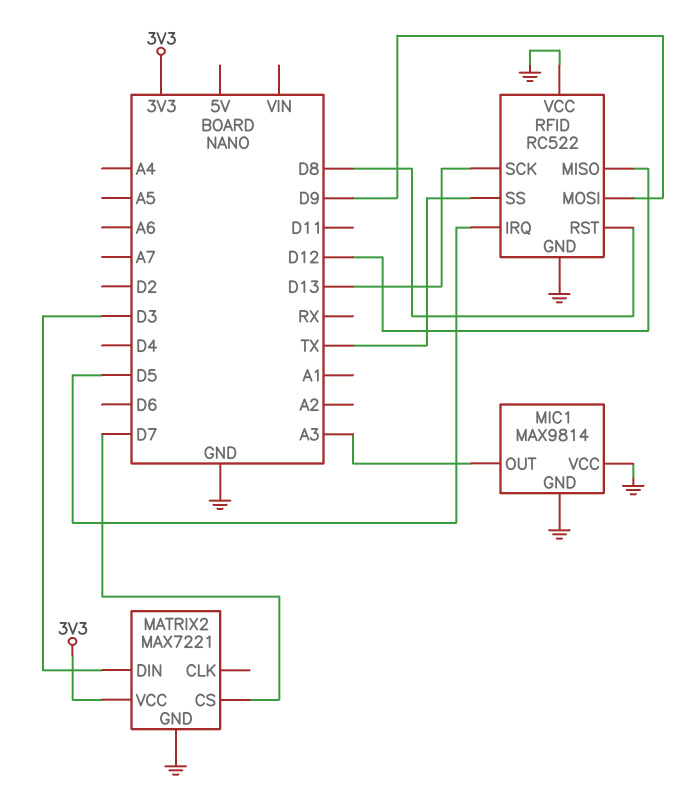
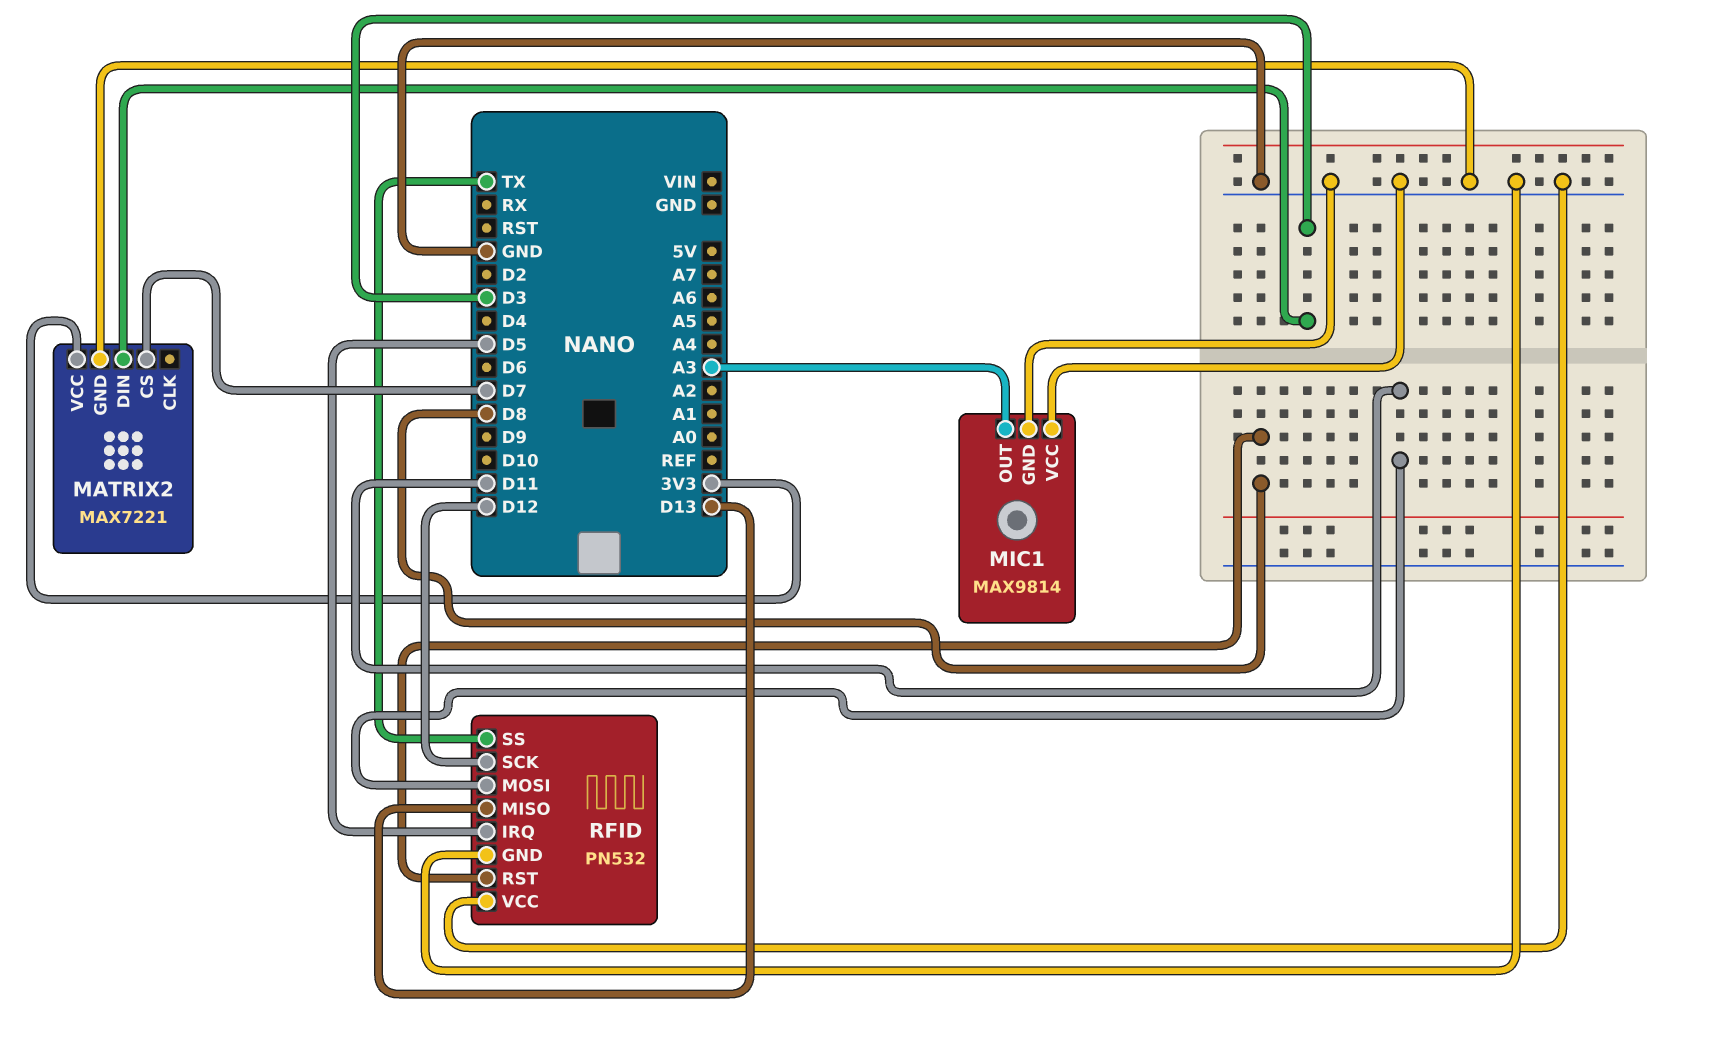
RFID: RC522 -> PN532
RFID pin MISO: D12 -> D13
RFID pin MOSI: D9 -> D11
RFID pin SCK: D13 -> D12

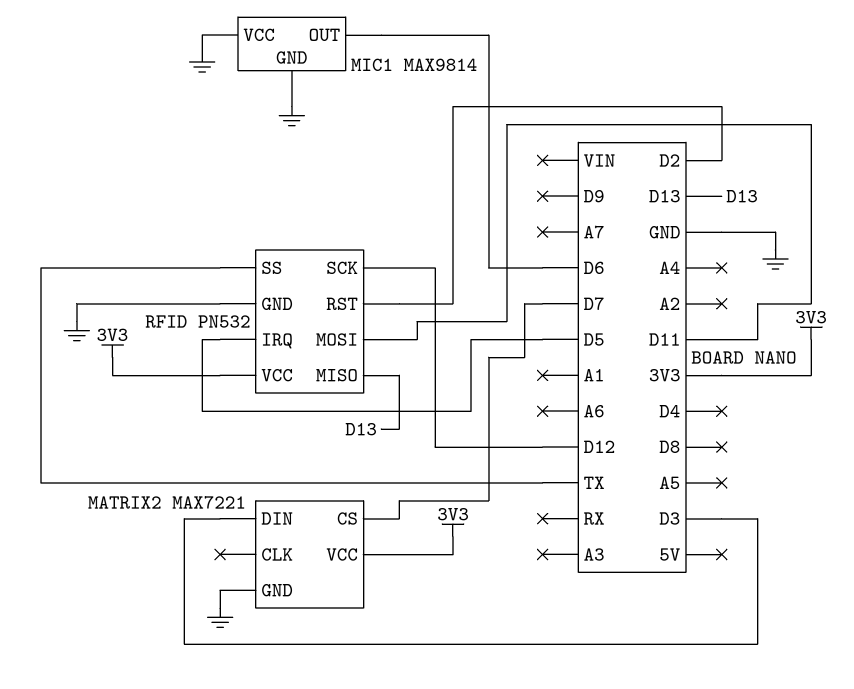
MIC1 pin OUT: A3 -> D6
RFID pin RST: D8 -> D2
RFID pin VCC: GND -> 3V3

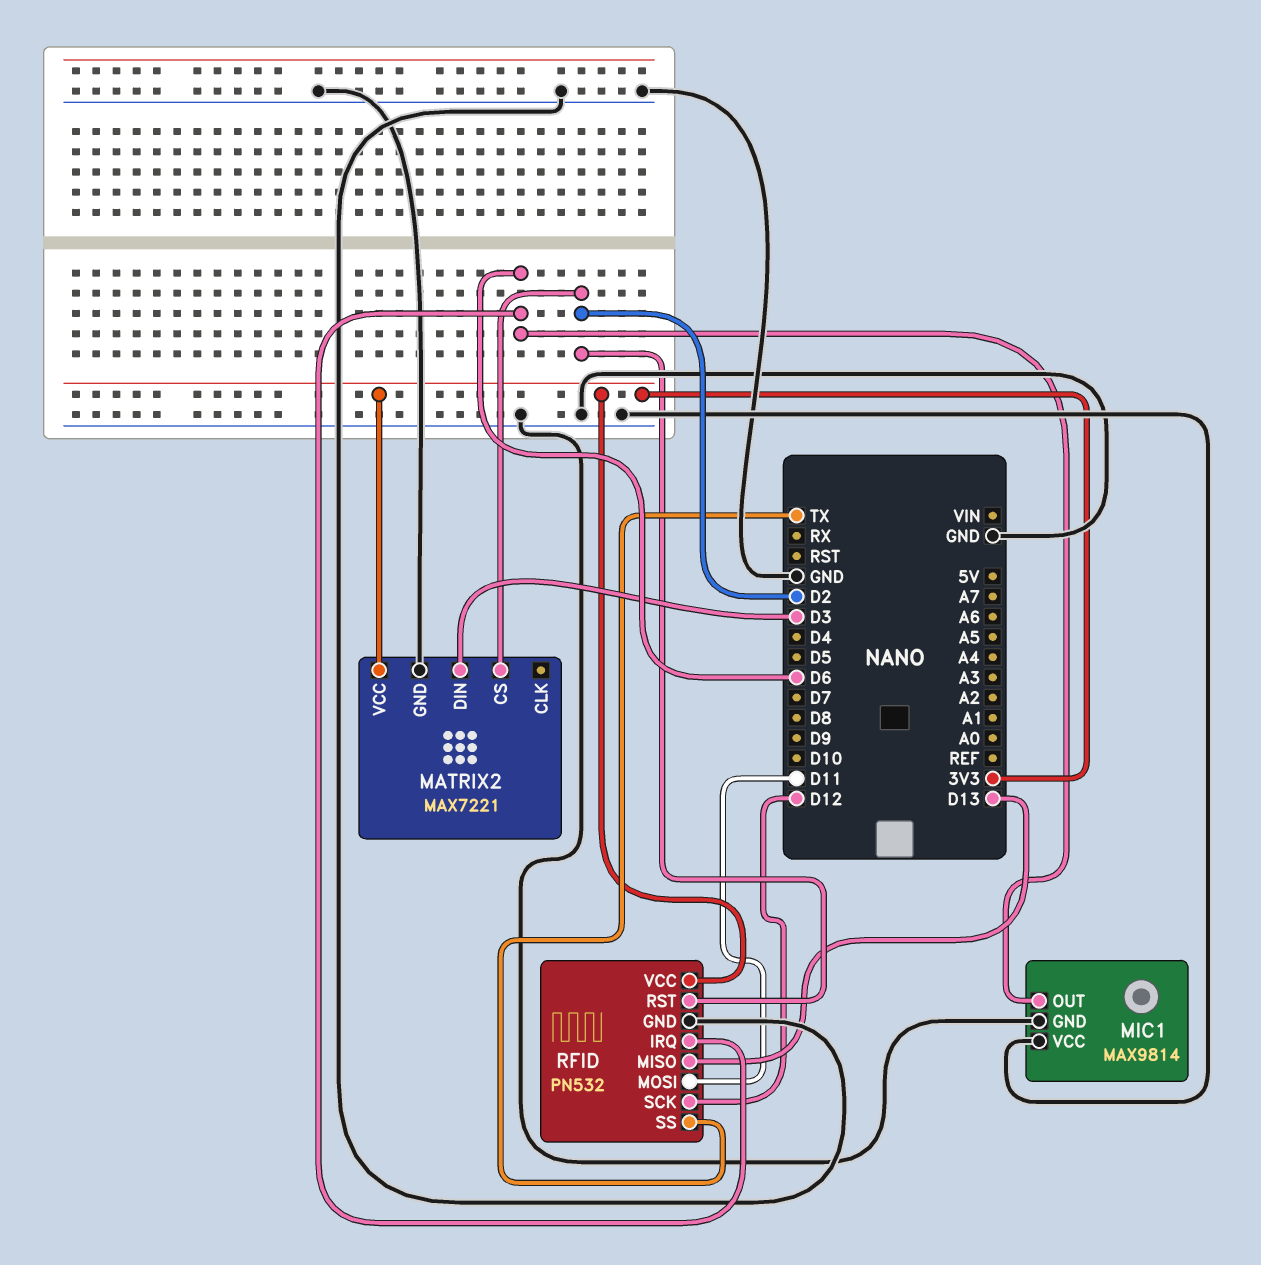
MATRIX2 pin CS: D7 -> D2
RFID pin IRQ: D5 -> D6

